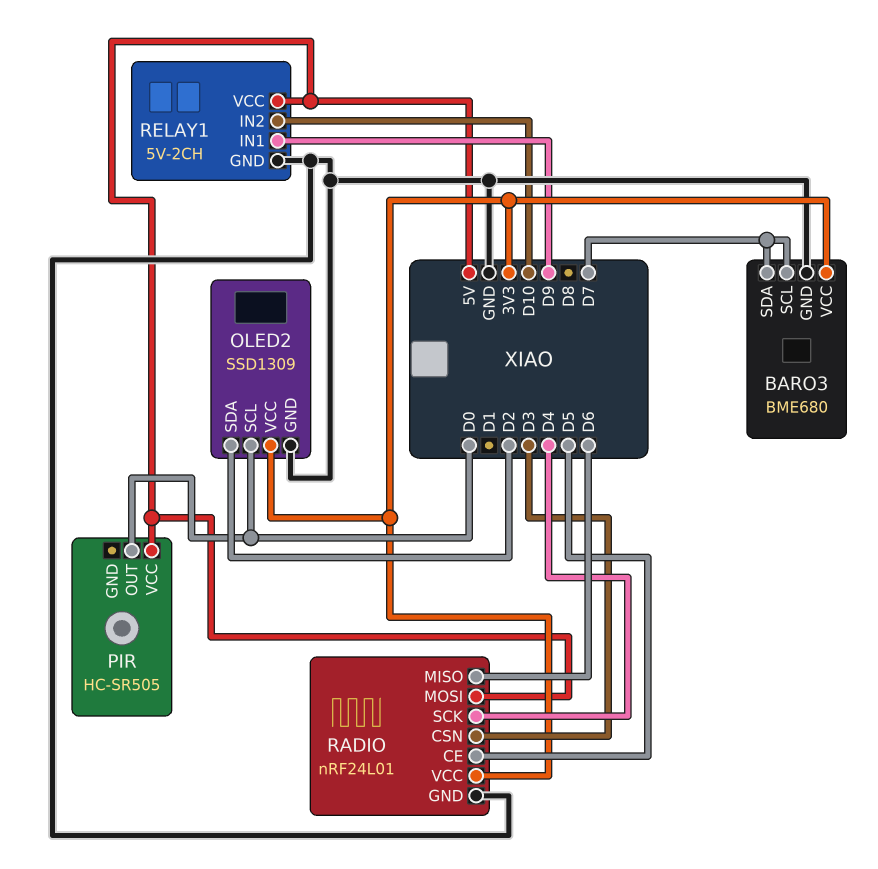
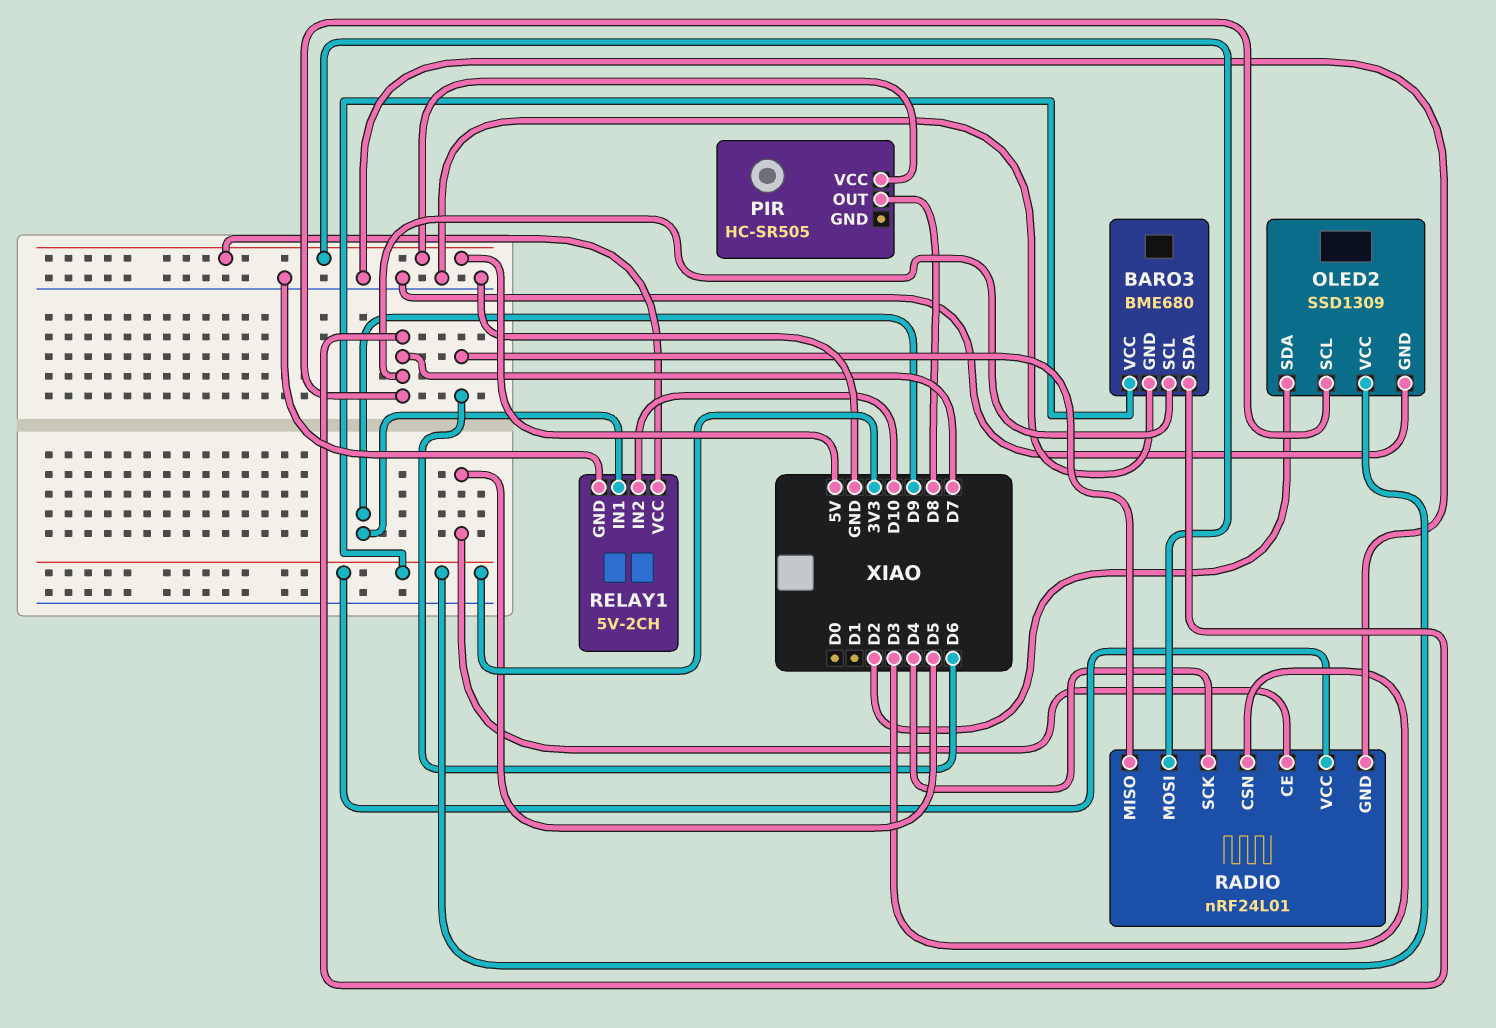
OLED2 pin SCL: D0 -> D7
PIR pin OUT: D0 -> D8

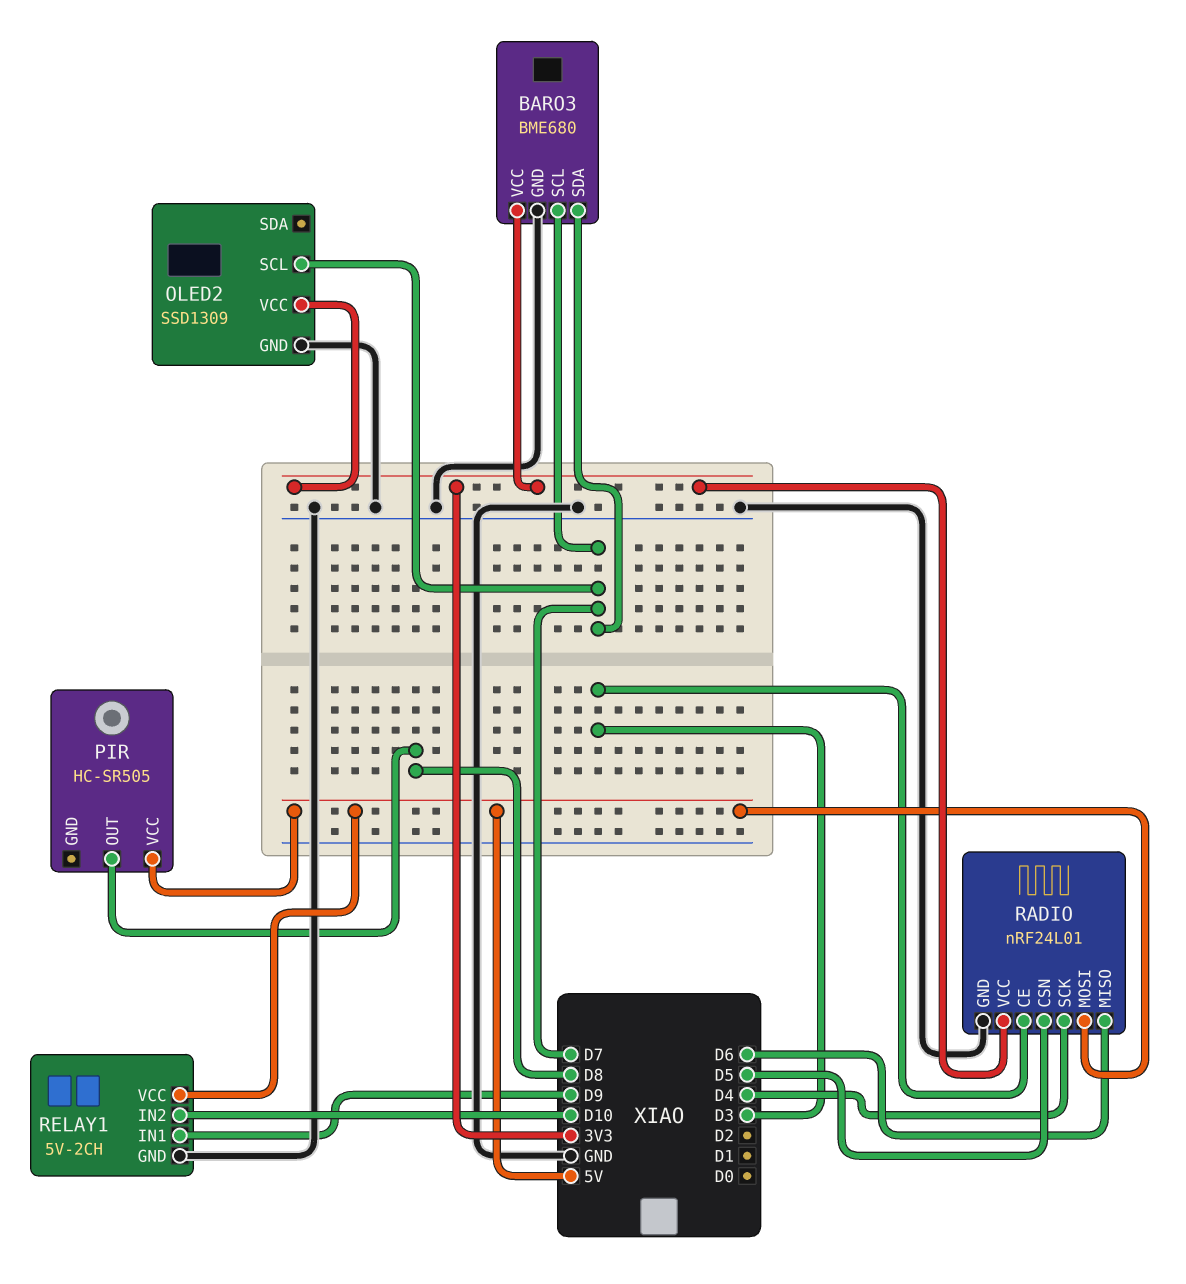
OLED2 pin SDA: D2 -> none
RADIO pin CE: D5 -> D3
RADIO pin CSN: D3 -> D5

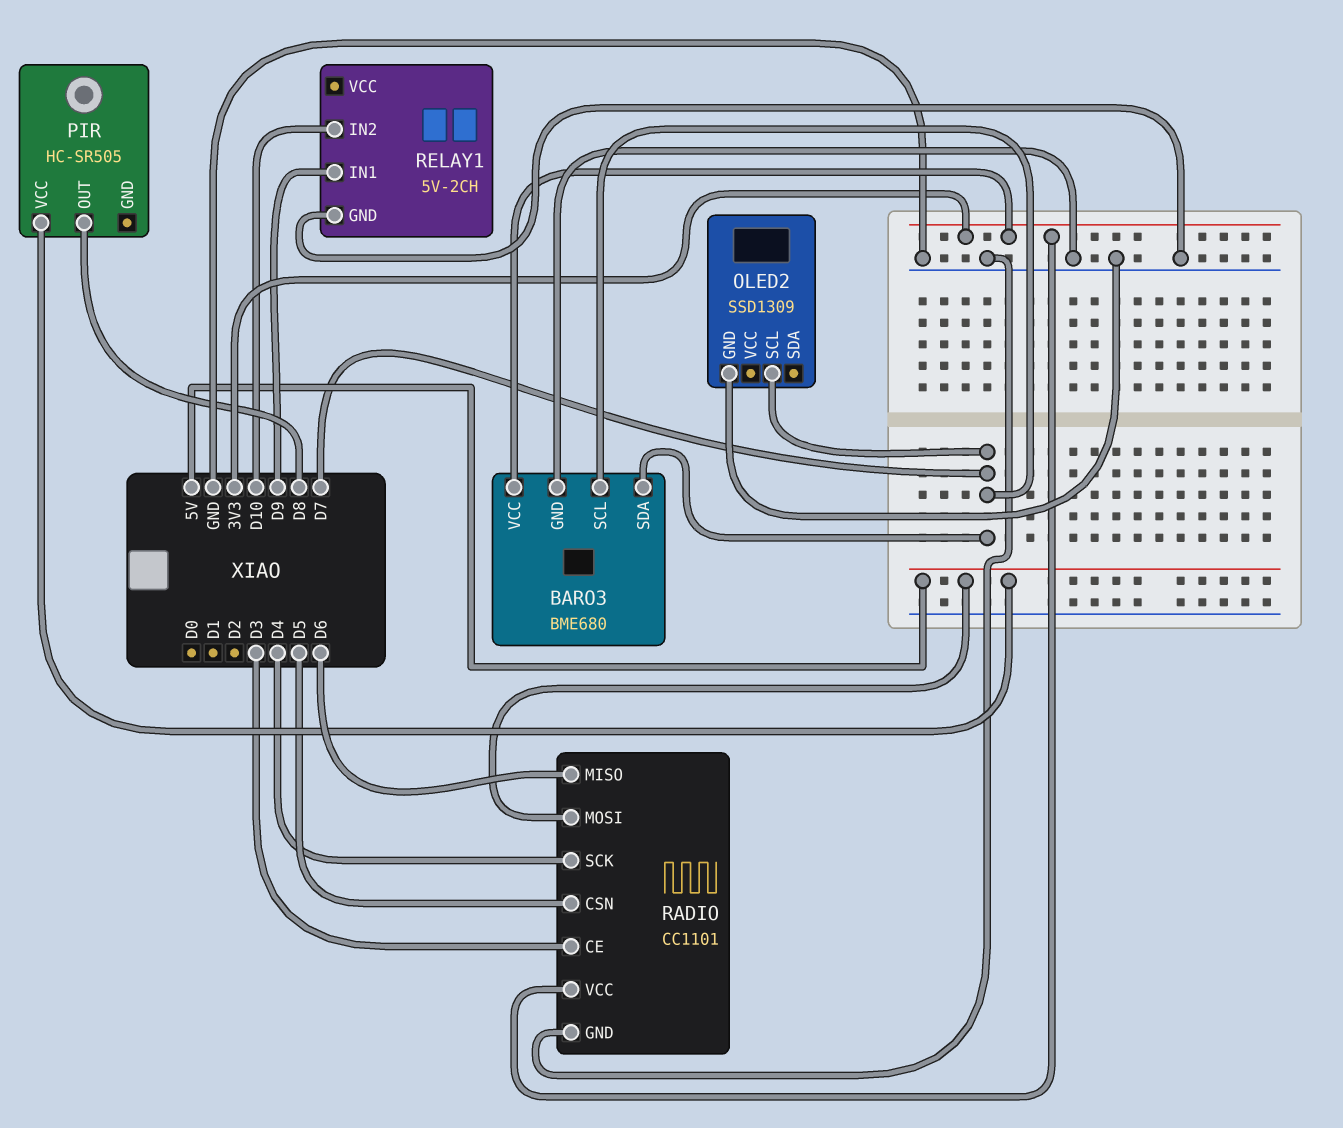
OLED2 pin VCC: 3V3 -> none
RADIO: nRF24L01 -> CC1101
RELAY1 pin VCC: 5V -> none

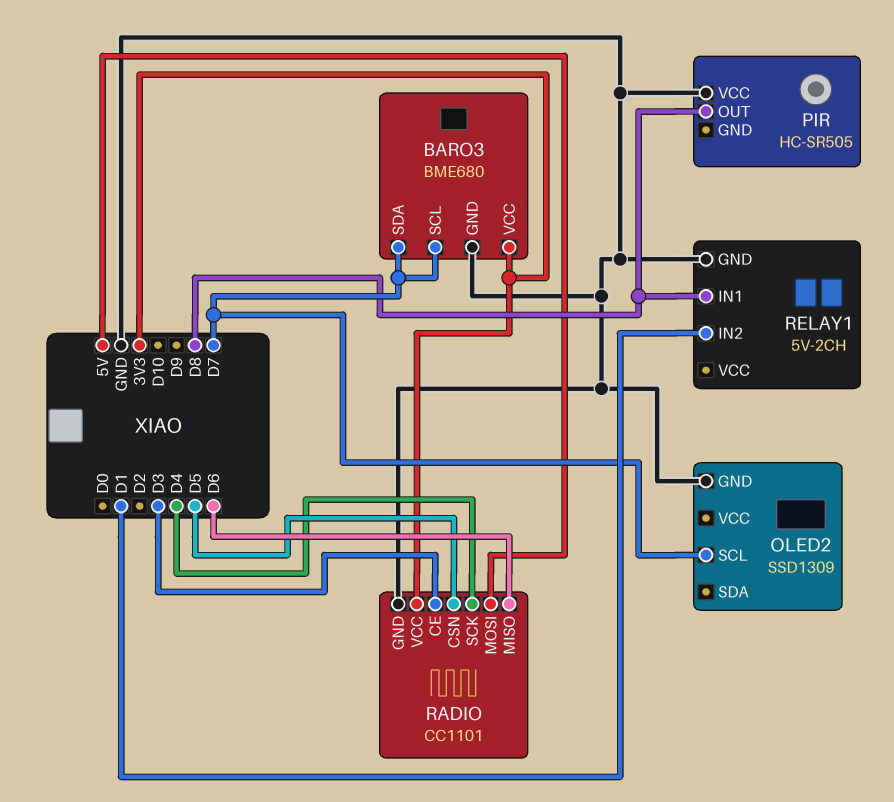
PIR pin VCC: 5V -> GND
RELAY1 pin IN1: D9 -> D8
RELAY1 pin IN2: D10 -> D1

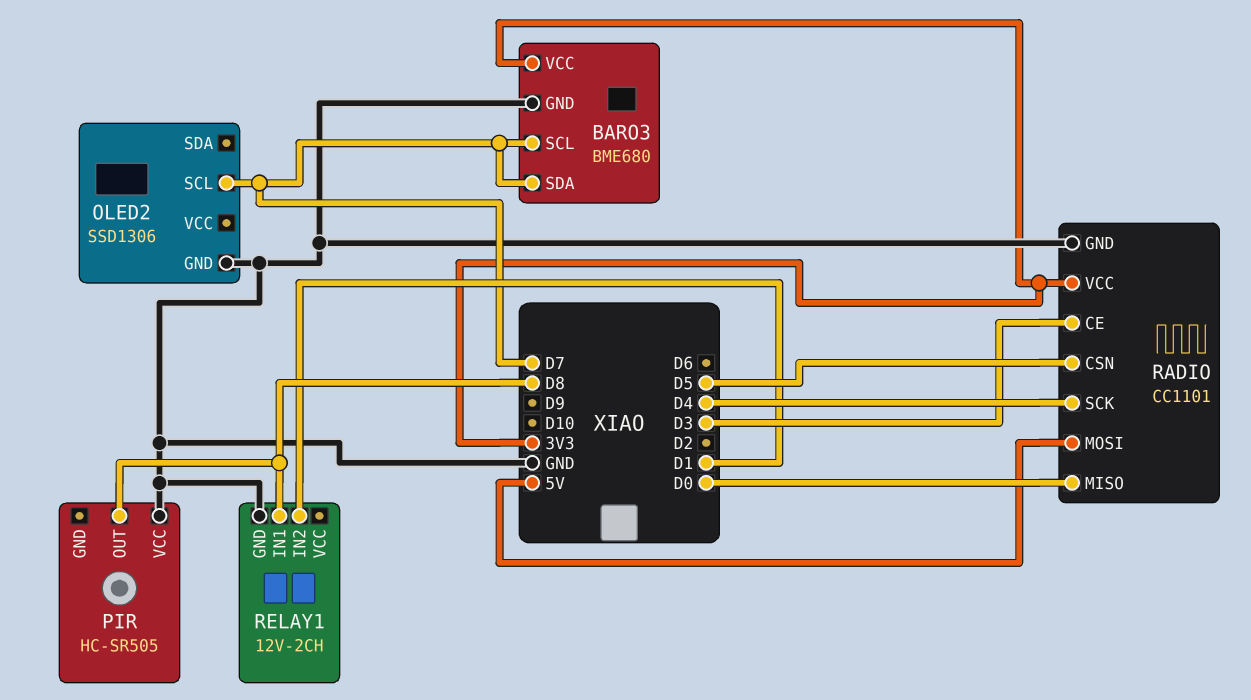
OLED2: SSD1309 -> SSD1306
RADIO pin MISO: D6 -> D0
RELAY1: 5V-2CH -> 12V-2CH

